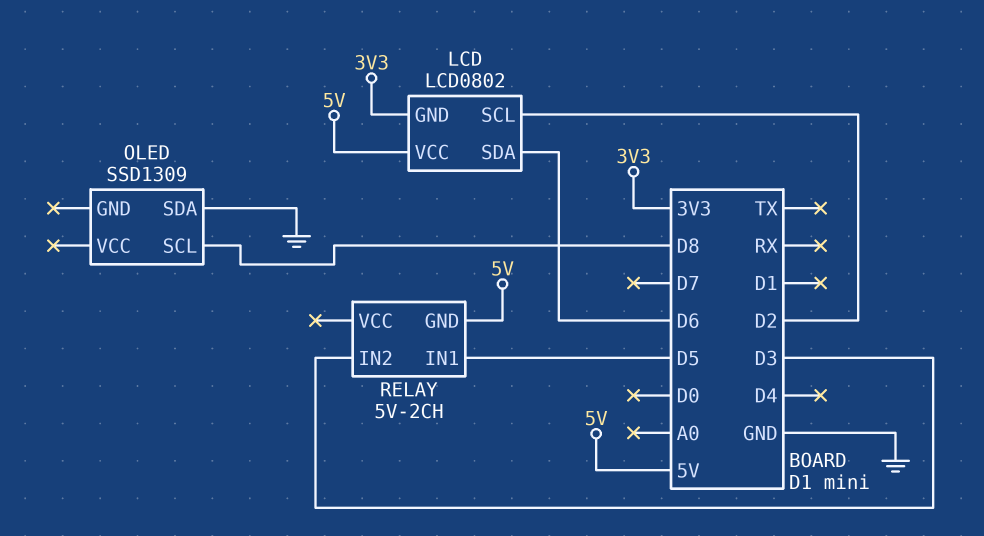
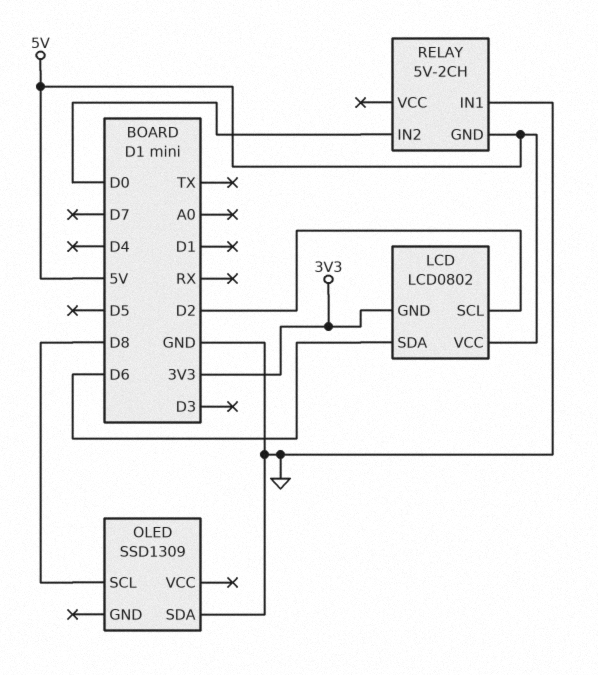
RELAY pin IN1: D5 -> GND
RELAY pin IN2: D3 -> D0

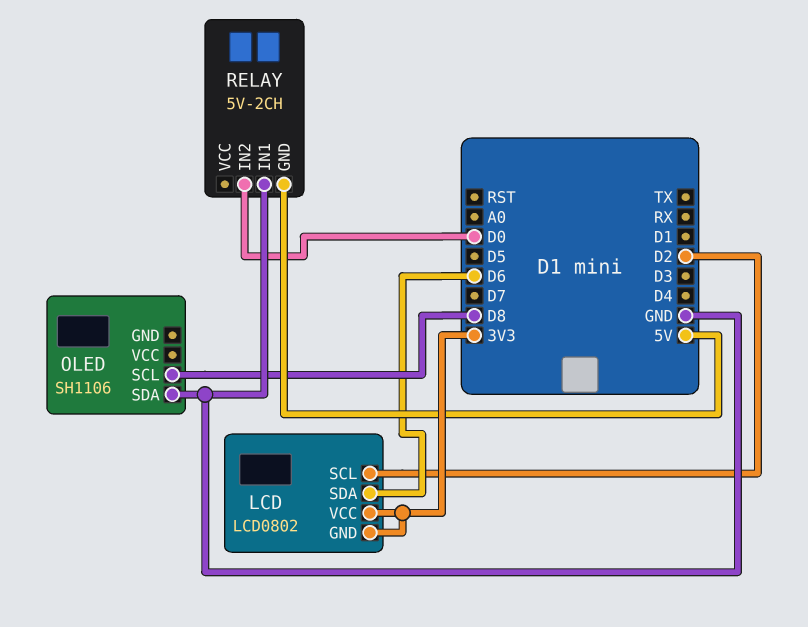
LCD pin VCC: 5V -> 3V3
OLED: SSD1309 -> SH1106

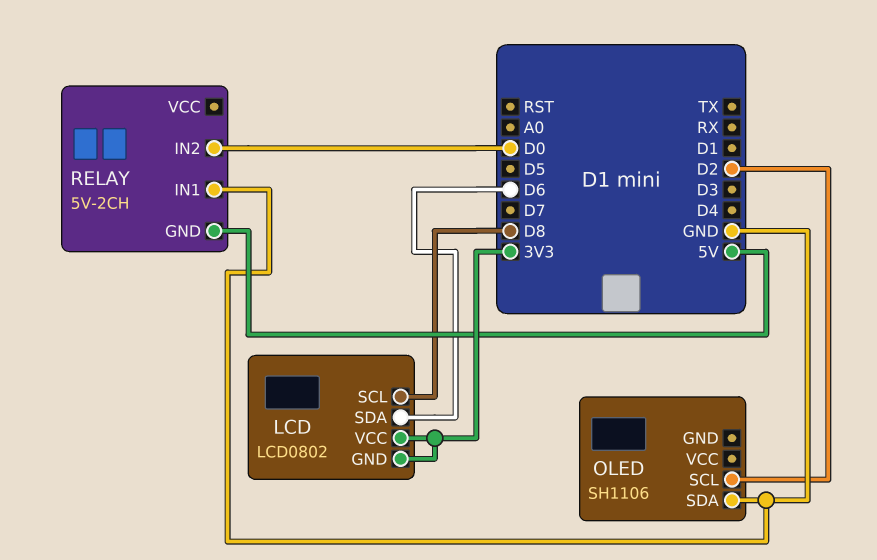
LCD pin SCL: D2 -> D8
OLED pin SCL: D8 -> D2

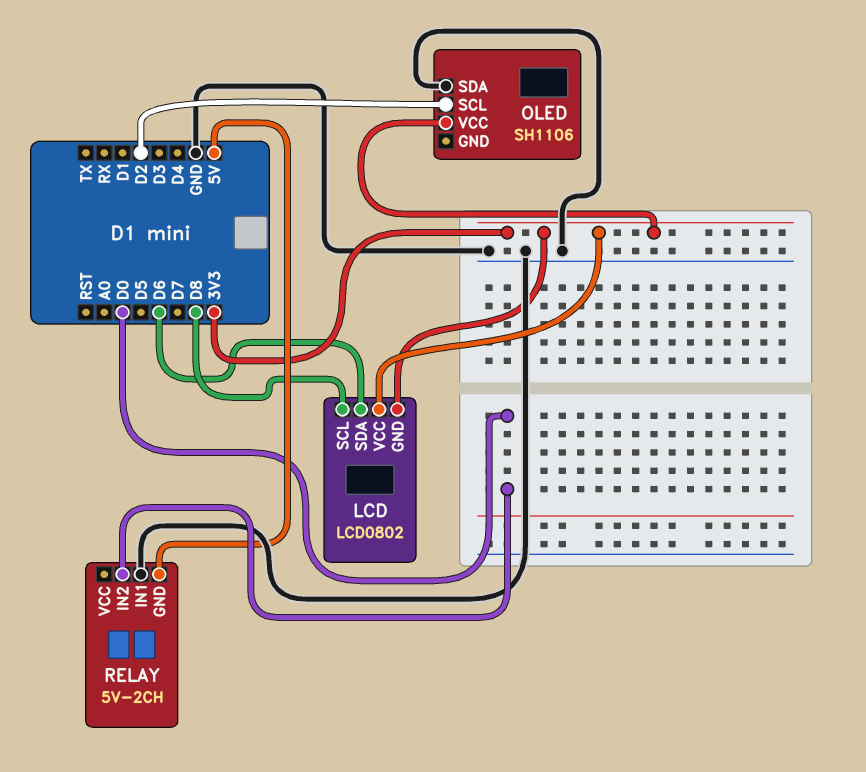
OLED pin VCC: none -> 3V3

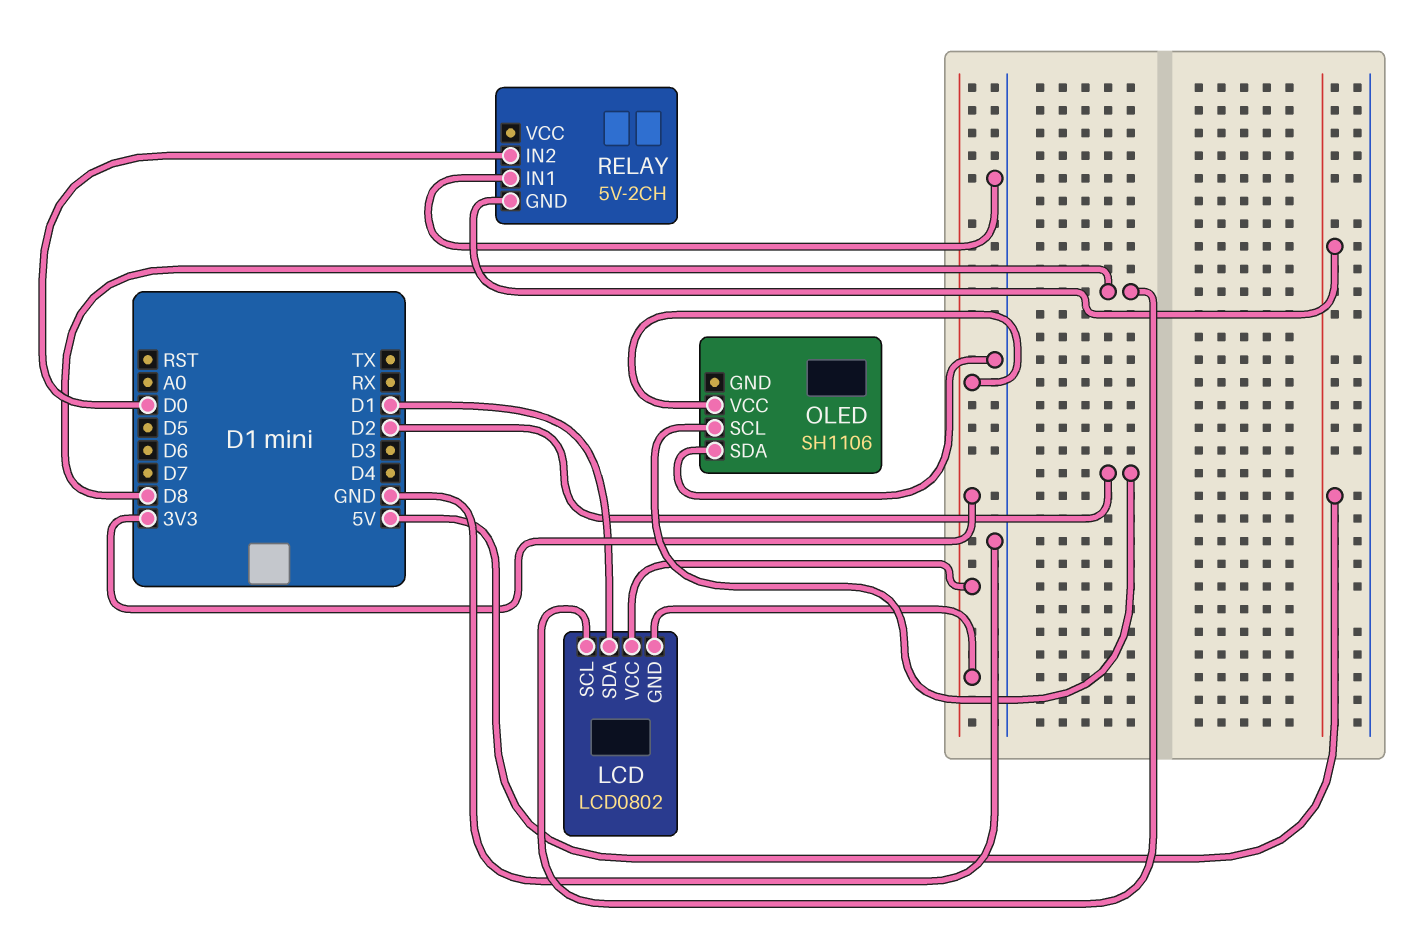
LCD pin SDA: D6 -> D1

